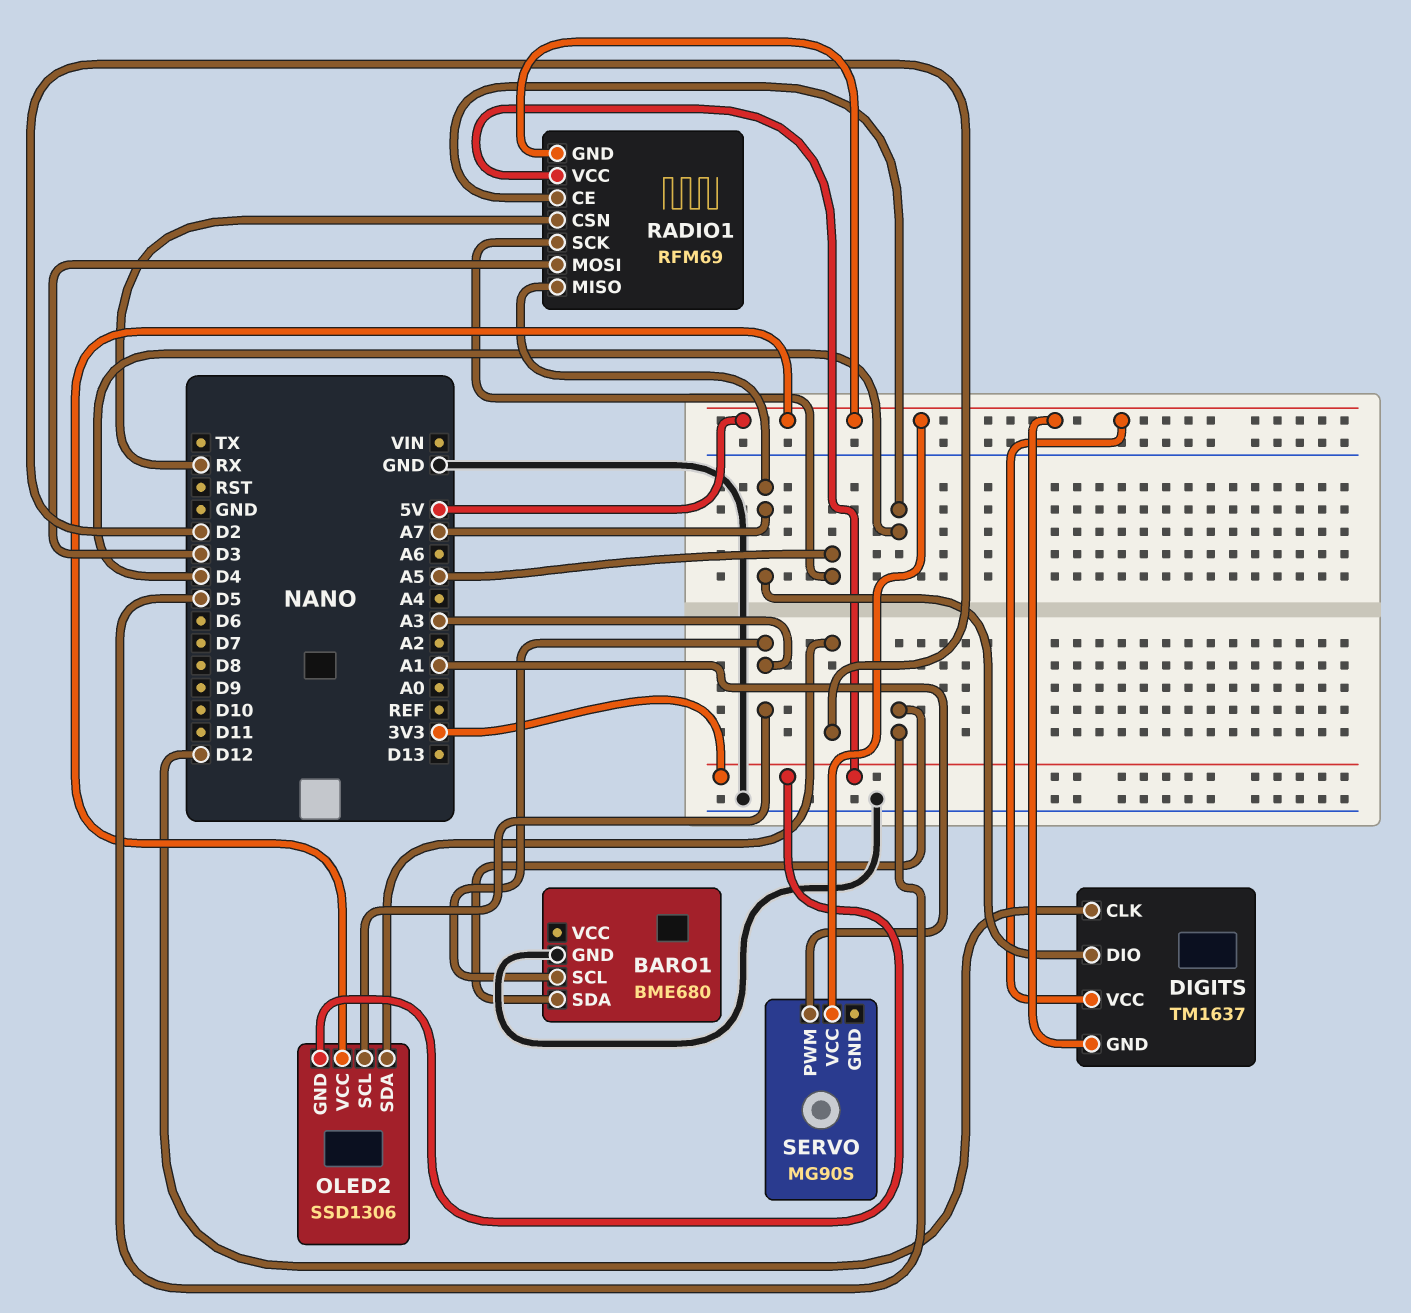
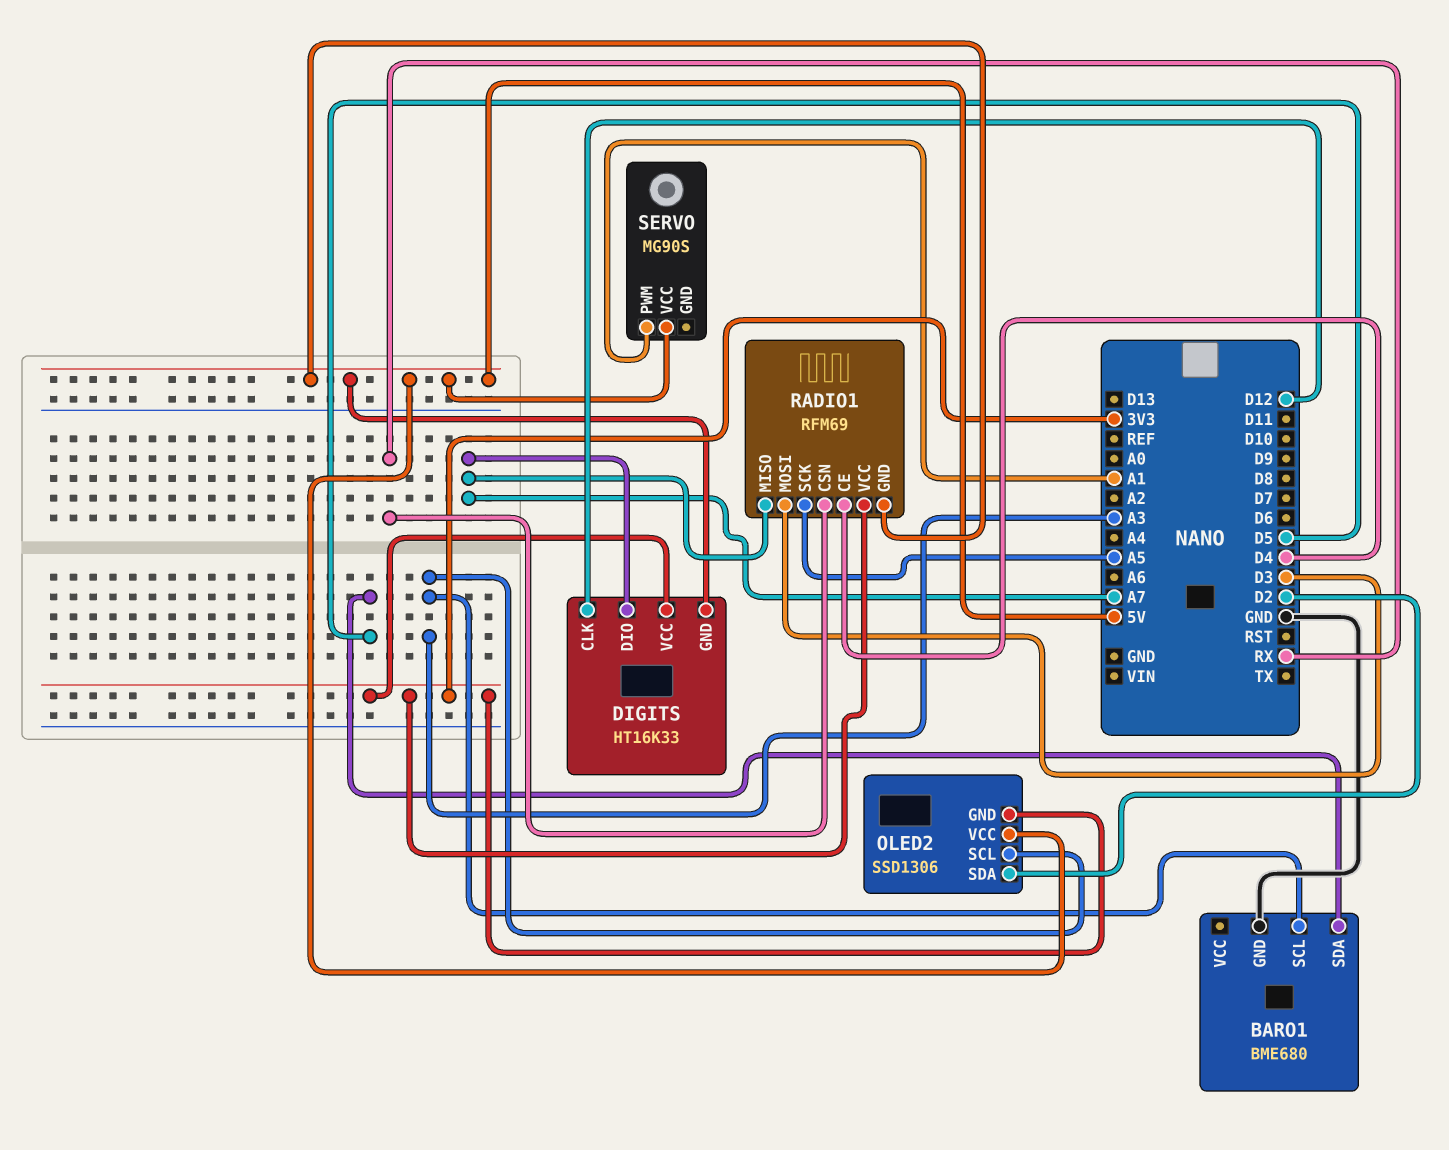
DIGITS: TM1637 -> HT16K33
DIGITS pin VCC: 5V -> 3V3

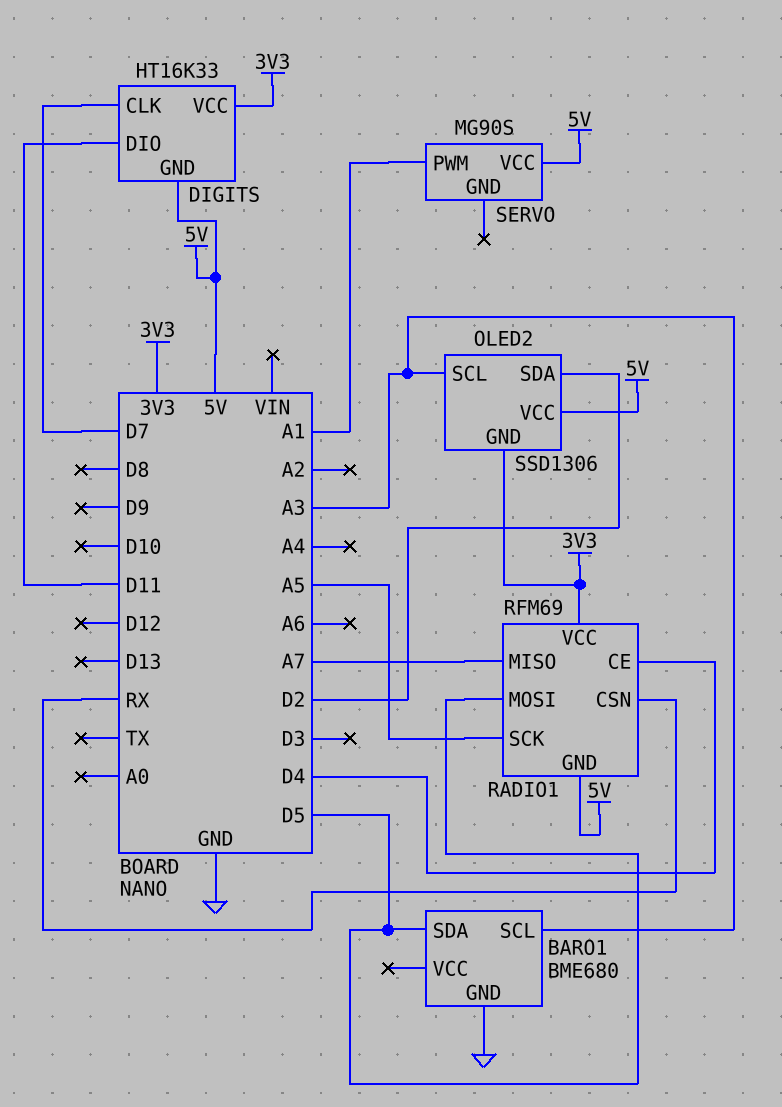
DIGITS pin CLK: D12 -> D7
DIGITS pin DIO: A7 -> D11
RADIO1 pin MOSI: D3 -> D5

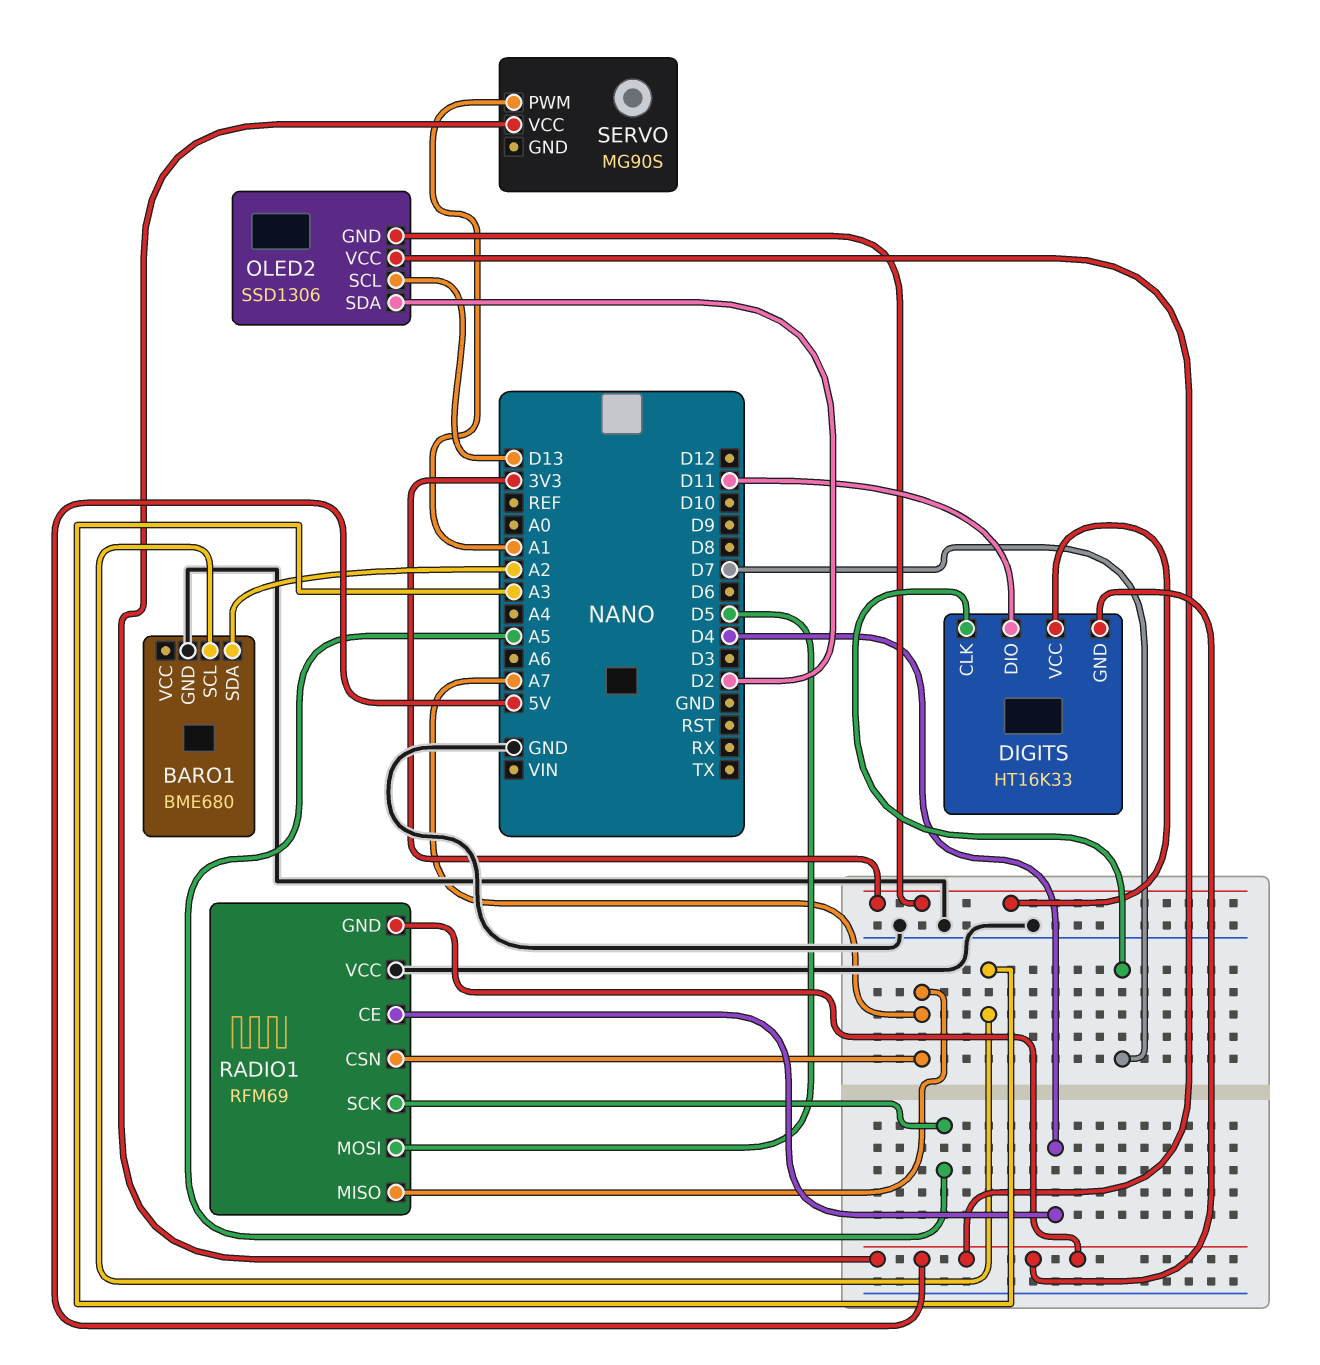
BARO1 pin SDA: D5 -> A2
OLED2 pin SCL: A3 -> D13
RADIO1 pin CSN: RX -> A7
RADIO1 pin VCC: 3V3 -> GND

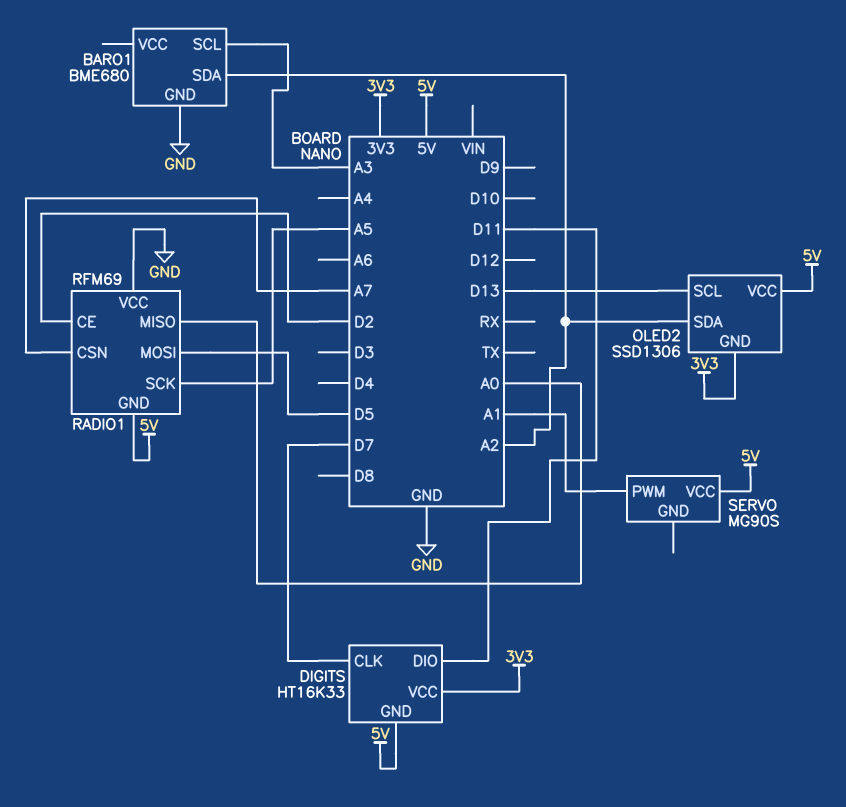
OLED2 pin SDA: D2 -> A2
RADIO1 pin CE: D4 -> D2
RADIO1 pin MISO: A7 -> A0

